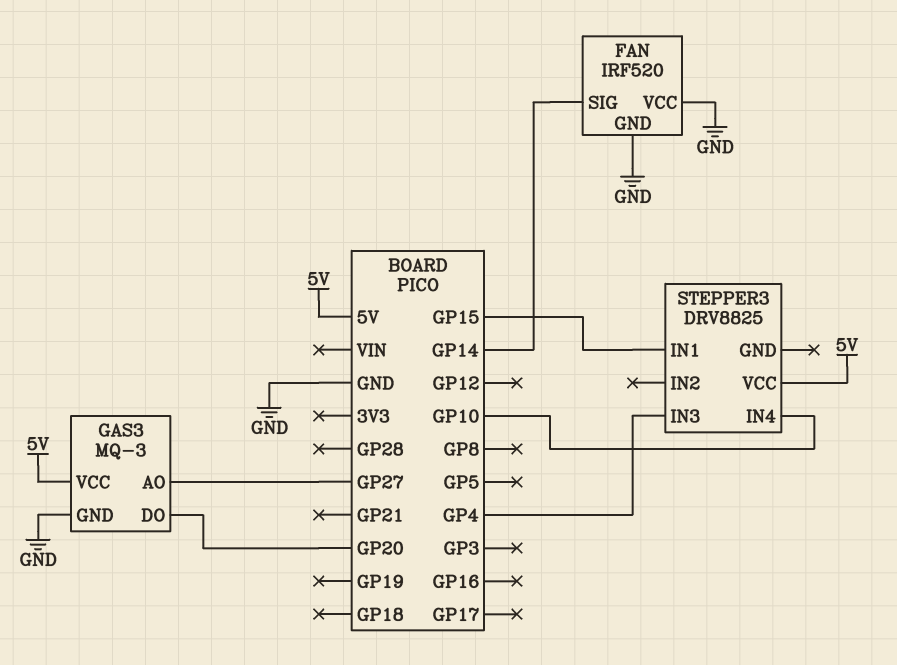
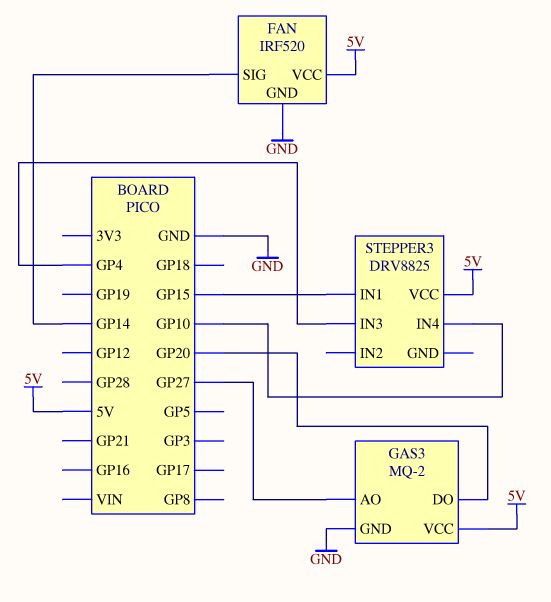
FAN pin VCC: GND -> 5V
GAS3: MQ-3 -> MQ-2

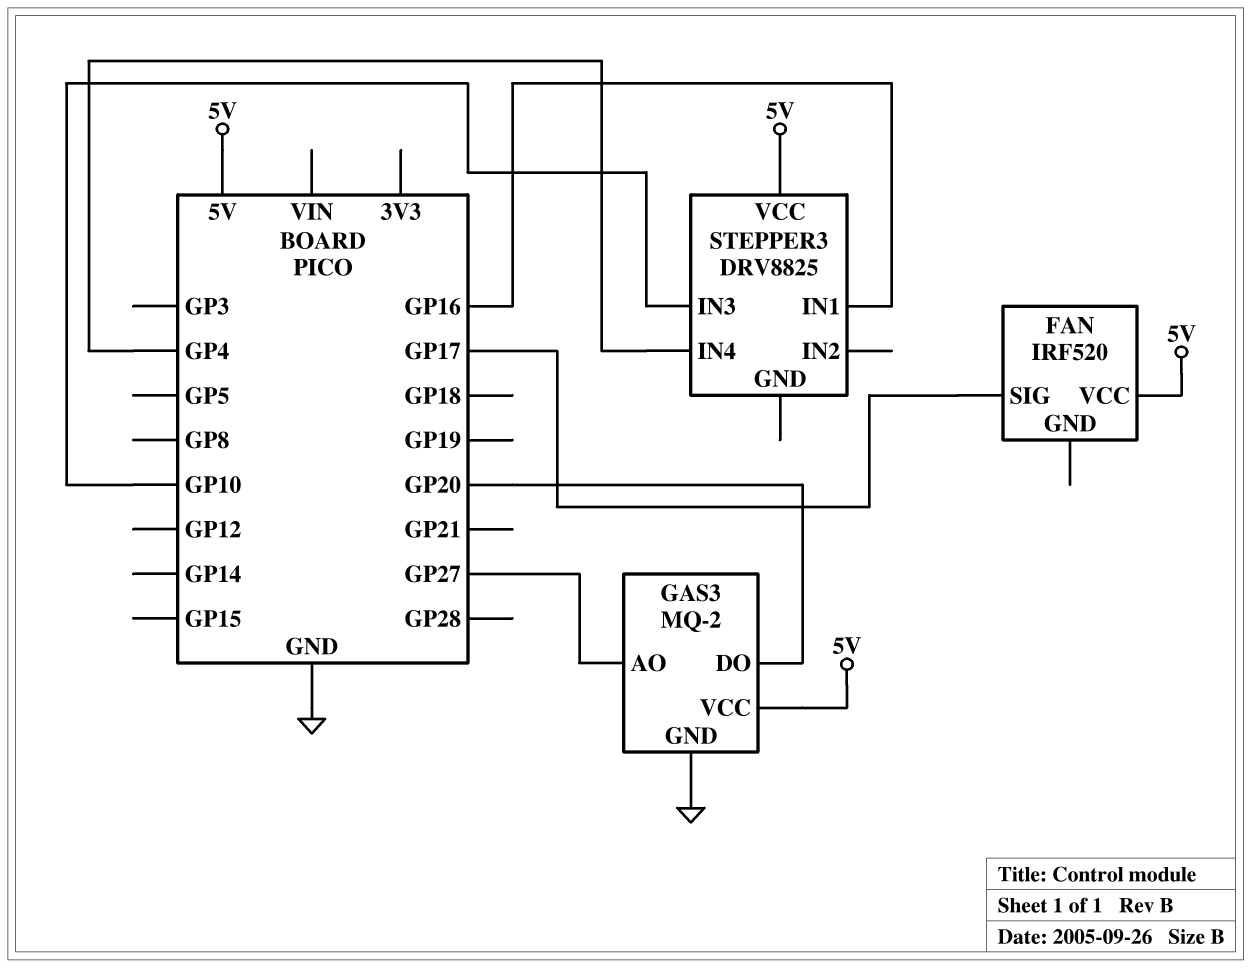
FAN pin GND: GND -> none
FAN pin SIG: GP14 -> GP17
STEPPER3 pin IN1: GP15 -> GP16
STEPPER3 pin IN3: GP4 -> GP10
STEPPER3 pin IN4: GP10 -> GP4

